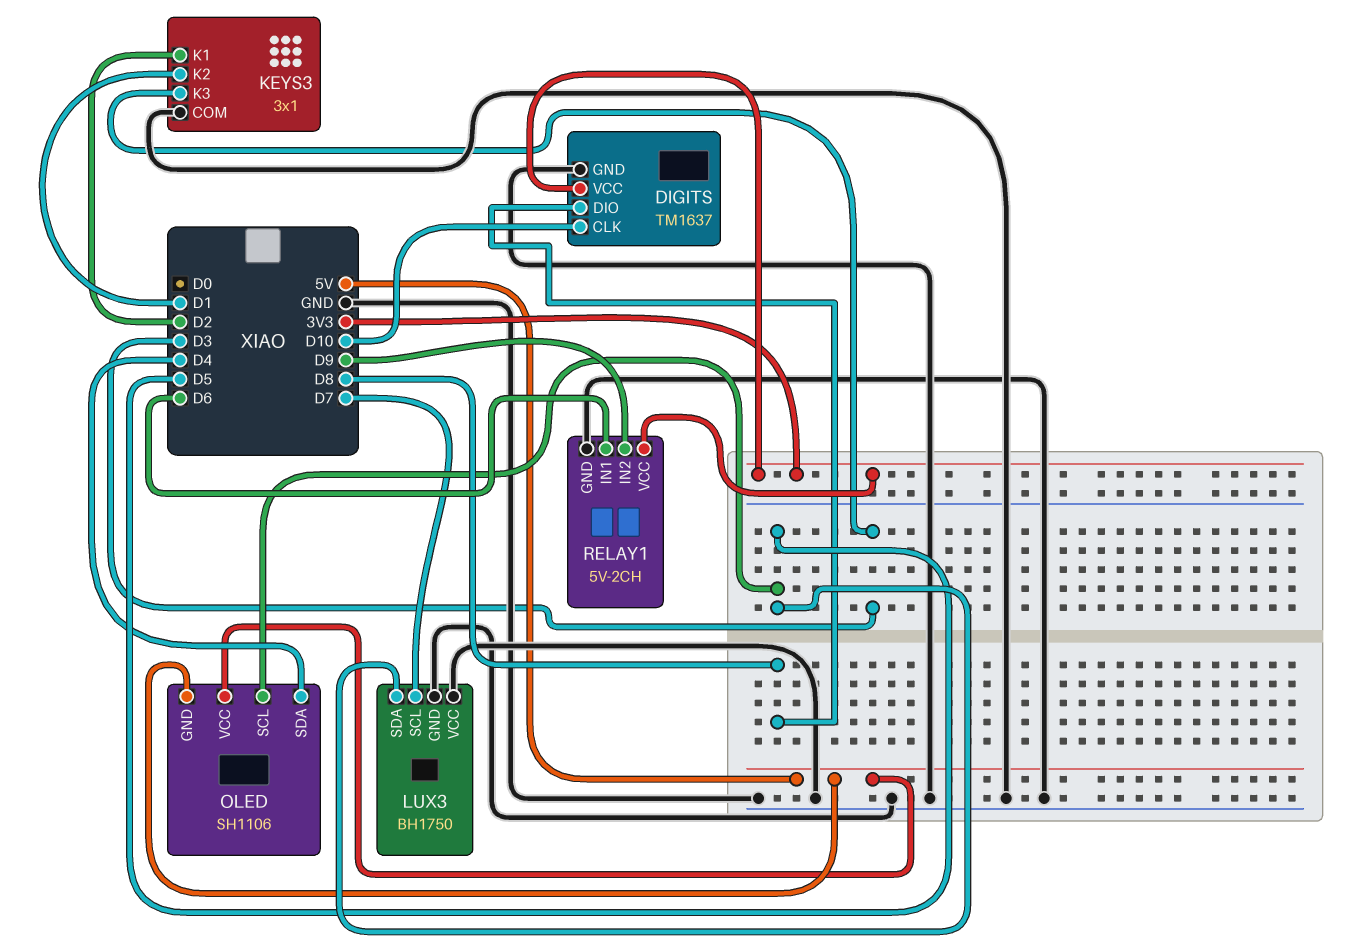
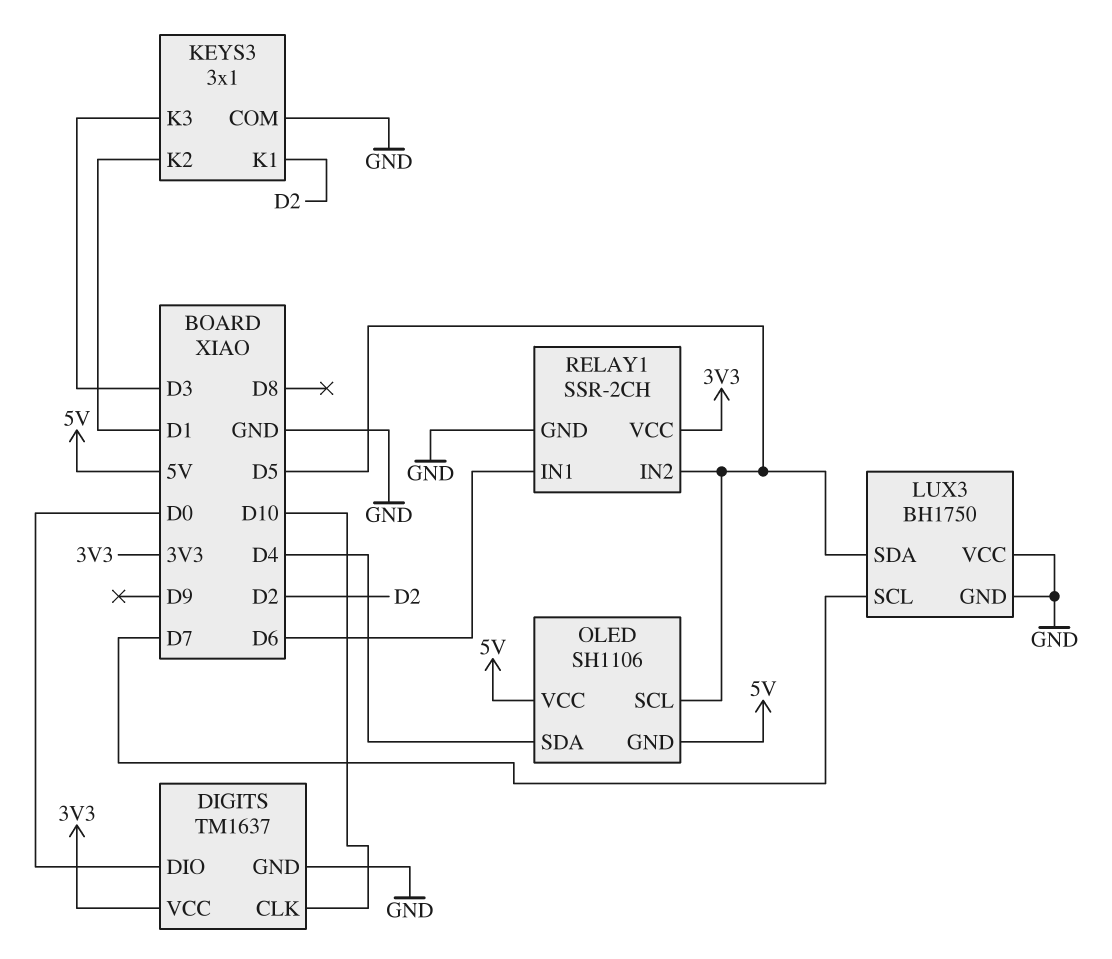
DIGITS pin DIO: D8 -> D0
RELAY1: 5V-2CH -> SSR-2CH
RELAY1 pin IN2: D9 -> D5

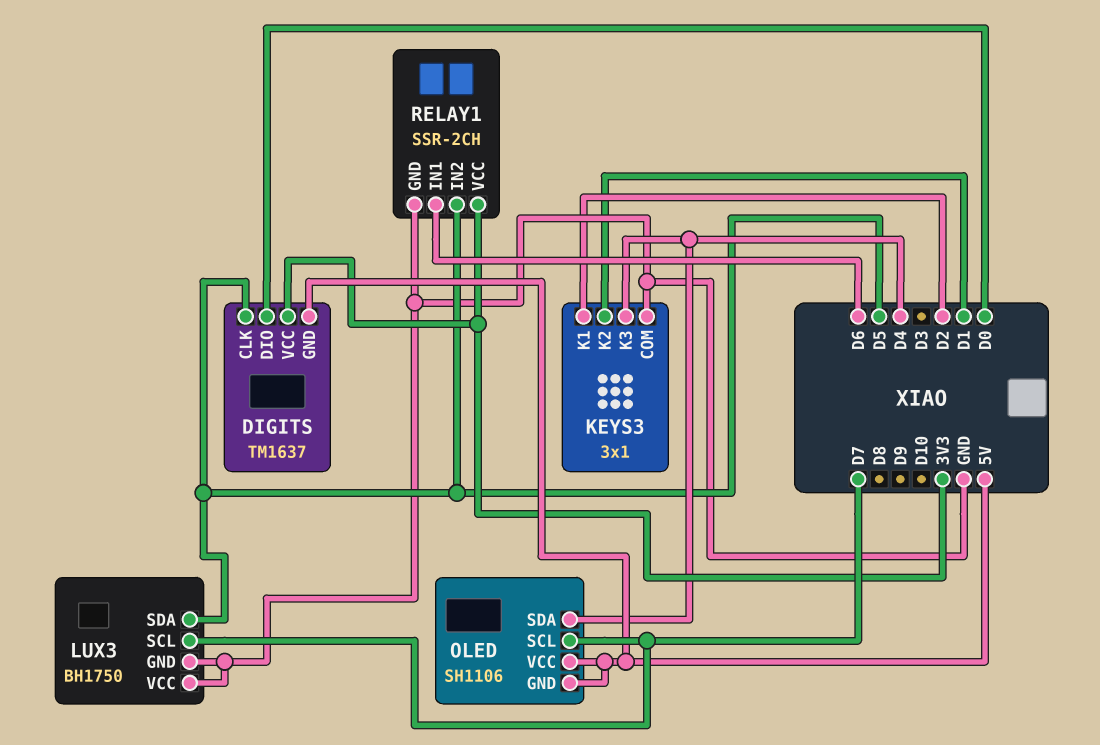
DIGITS pin CLK: D10 -> D5
DIGITS pin GND: GND -> 5V
KEYS3 pin K3: D3 -> D4
OLED pin SCL: D5 -> D7

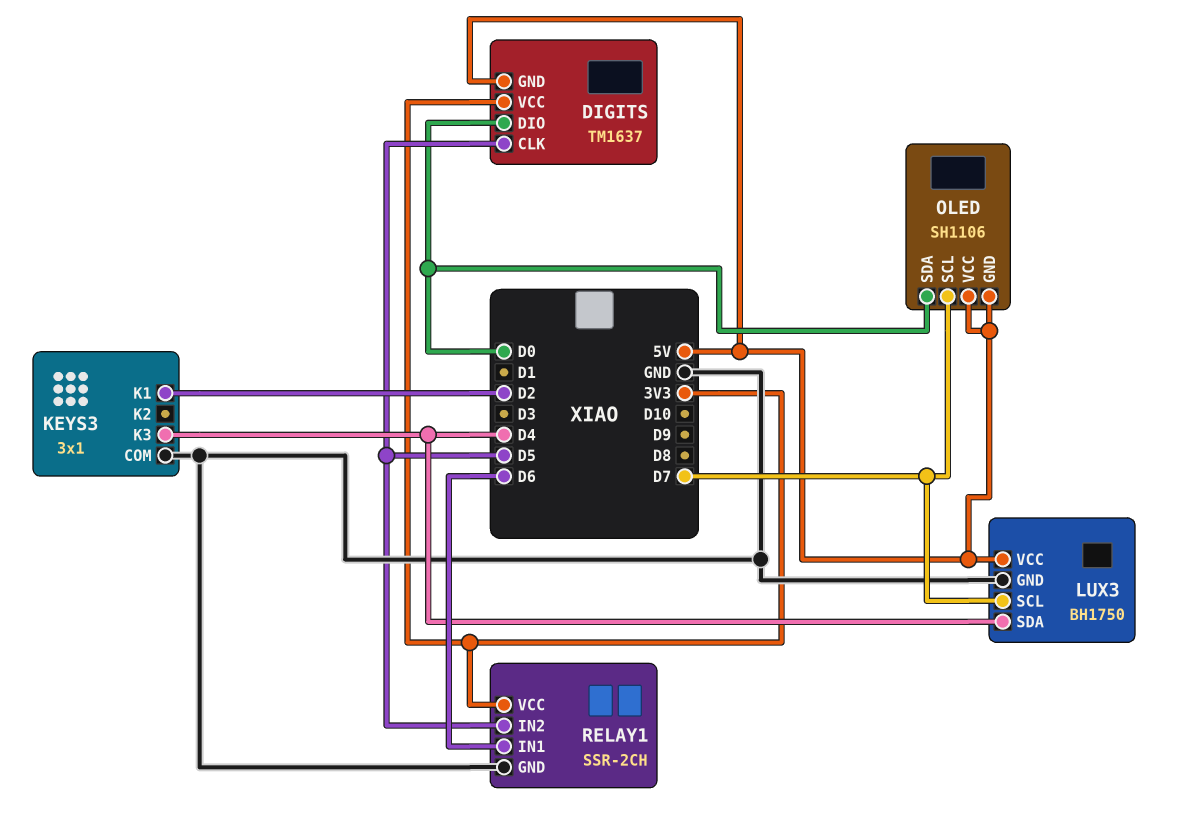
KEYS3 pin K2: D1 -> none
LUX3 pin SDA: D5 -> D4
LUX3 pin VCC: GND -> 5V
OLED pin SDA: D4 -> D0

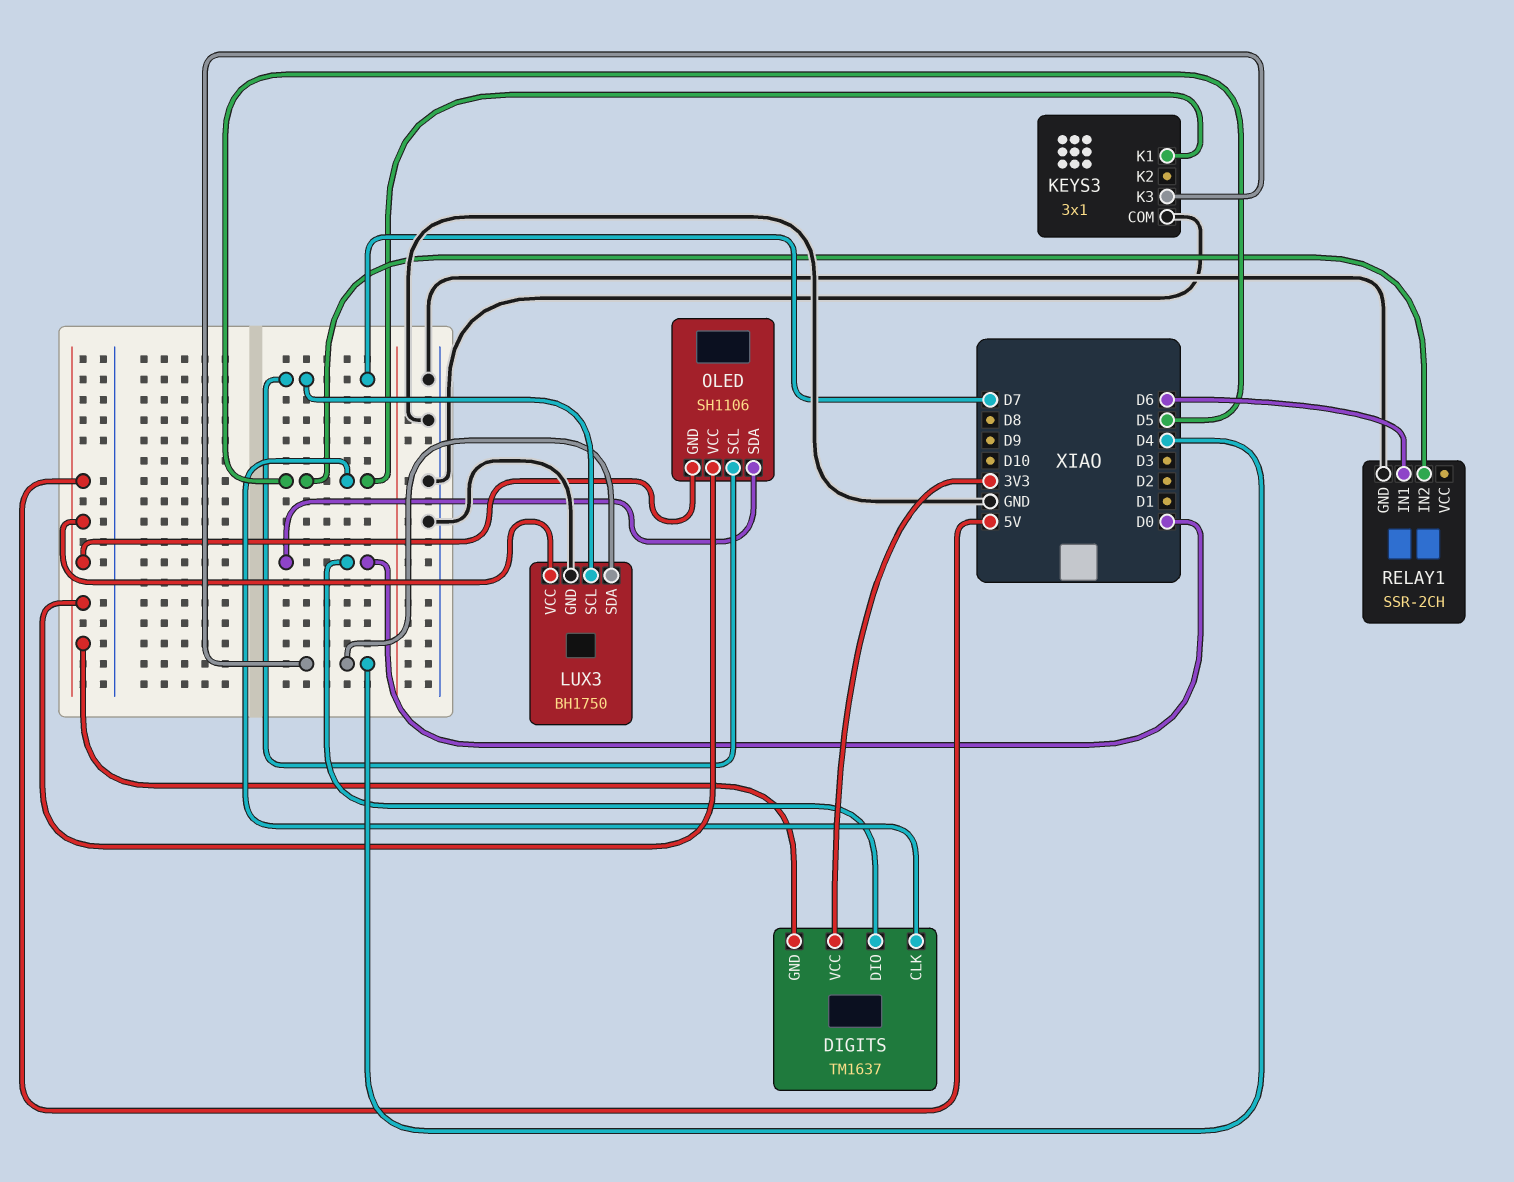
KEYS3 pin K1: D2 -> D5
RELAY1 pin VCC: 3V3 -> none

